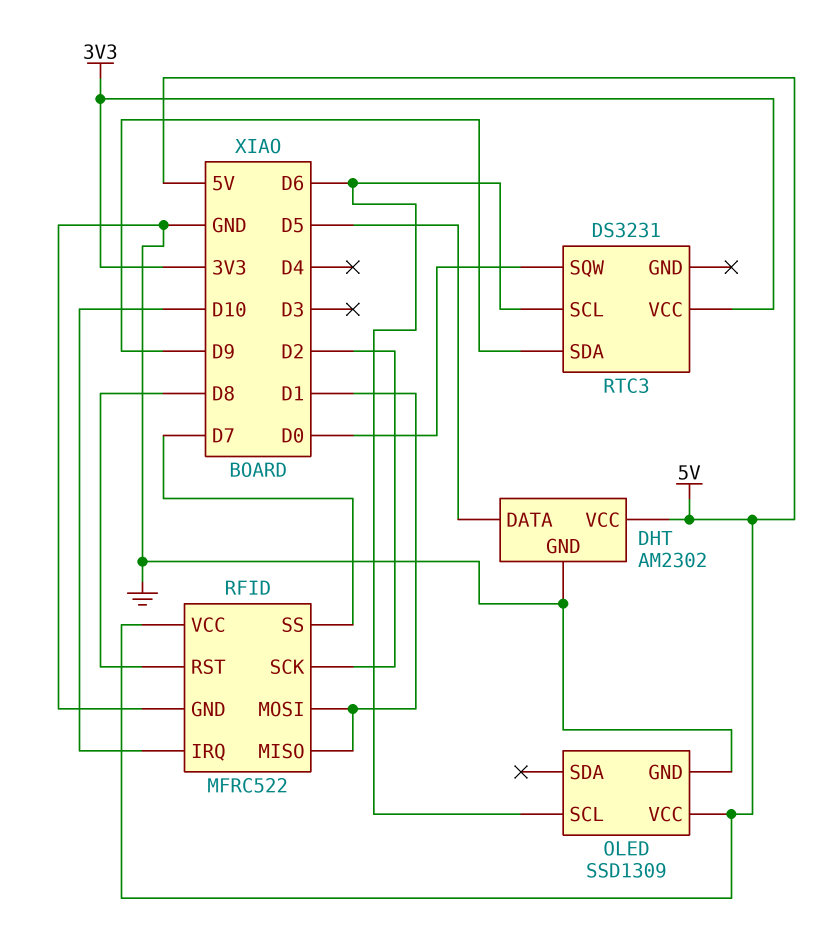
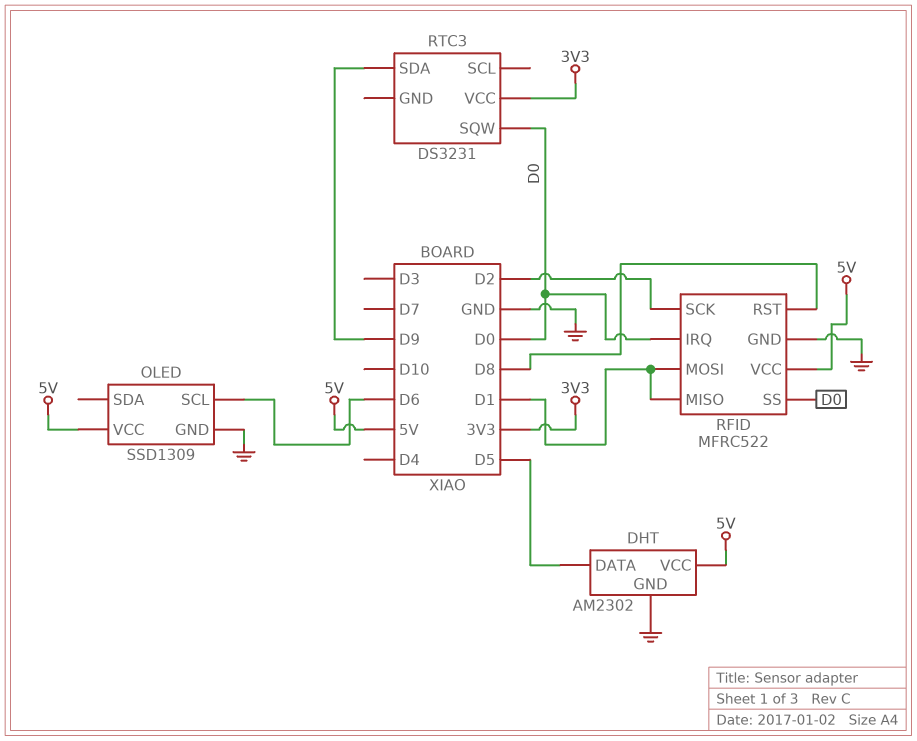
RFID pin IRQ: D10 -> D0
RFID pin SS: D7 -> D0
RTC3 pin SCL: D6 -> none

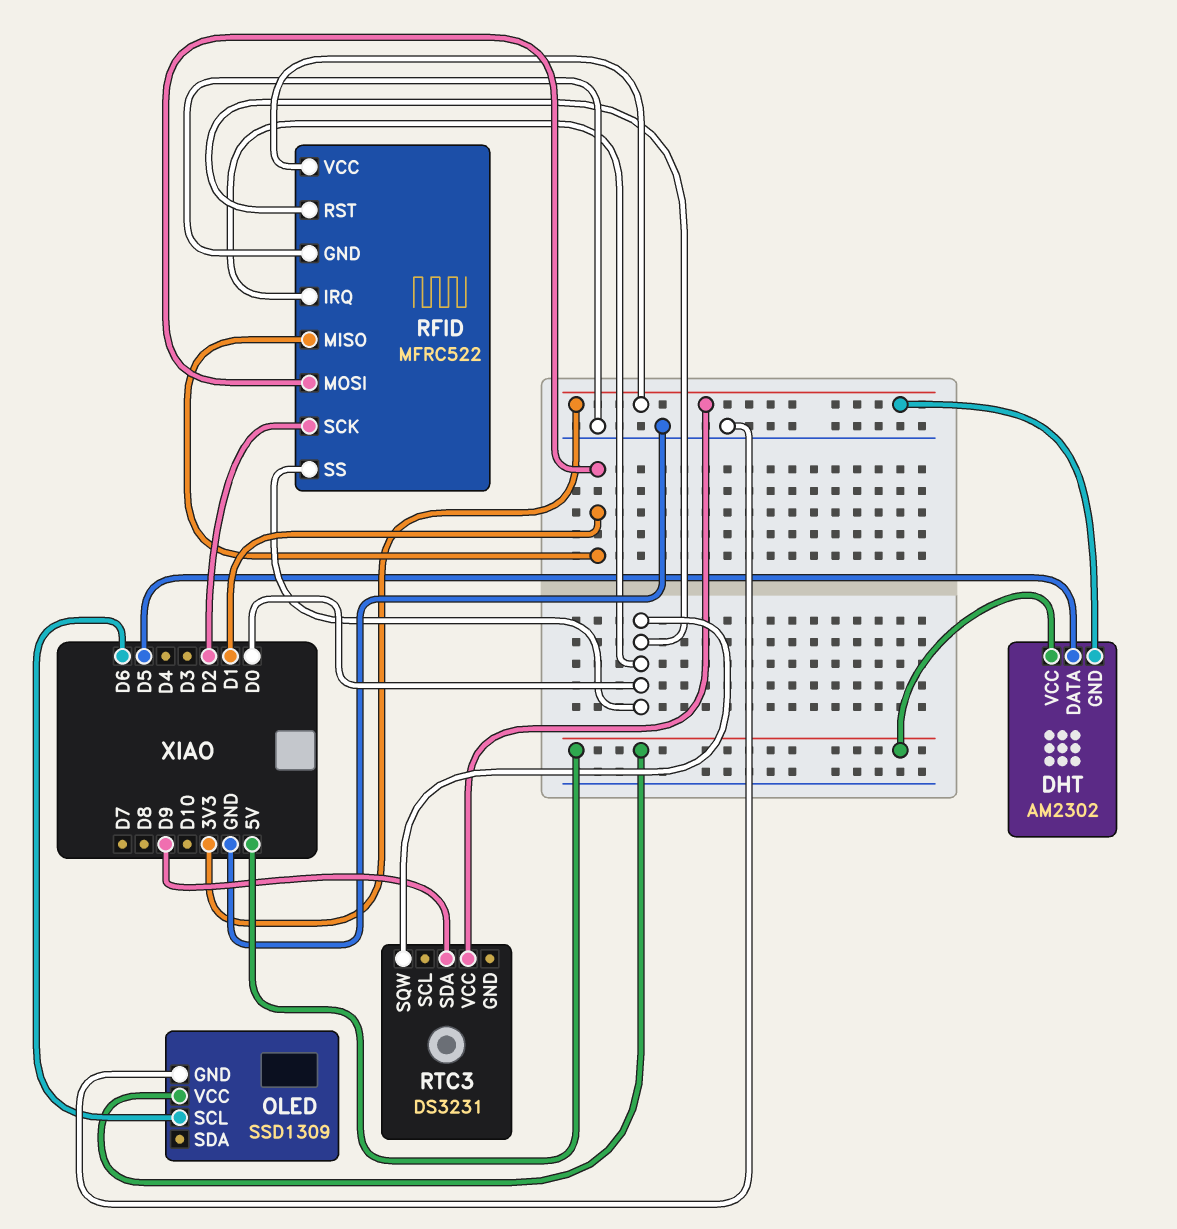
DHT pin GND: GND -> 3V3
RFID pin RST: D8 -> D0
RFID pin VCC: 5V -> 3V3

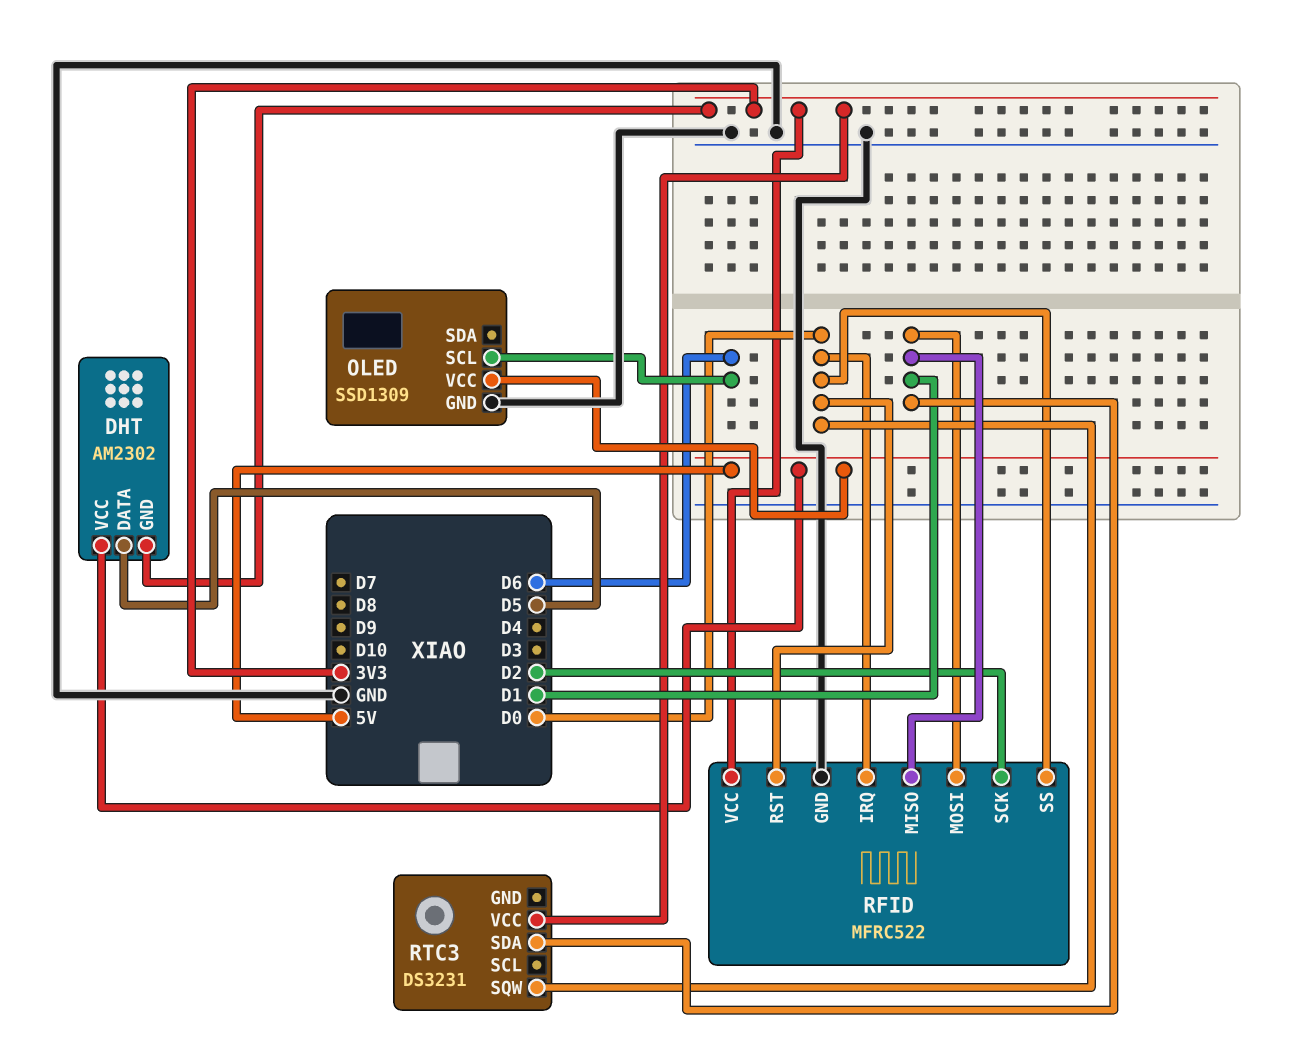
RTC3 pin SDA: D9 -> D1

